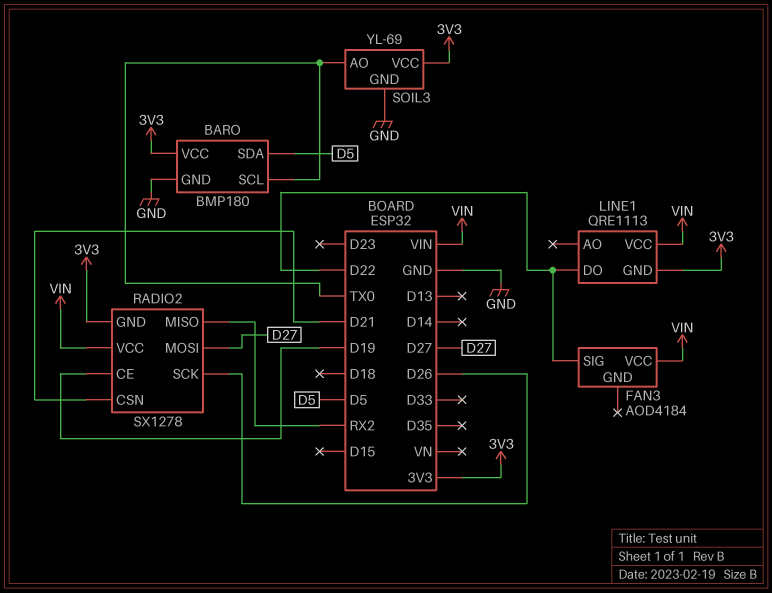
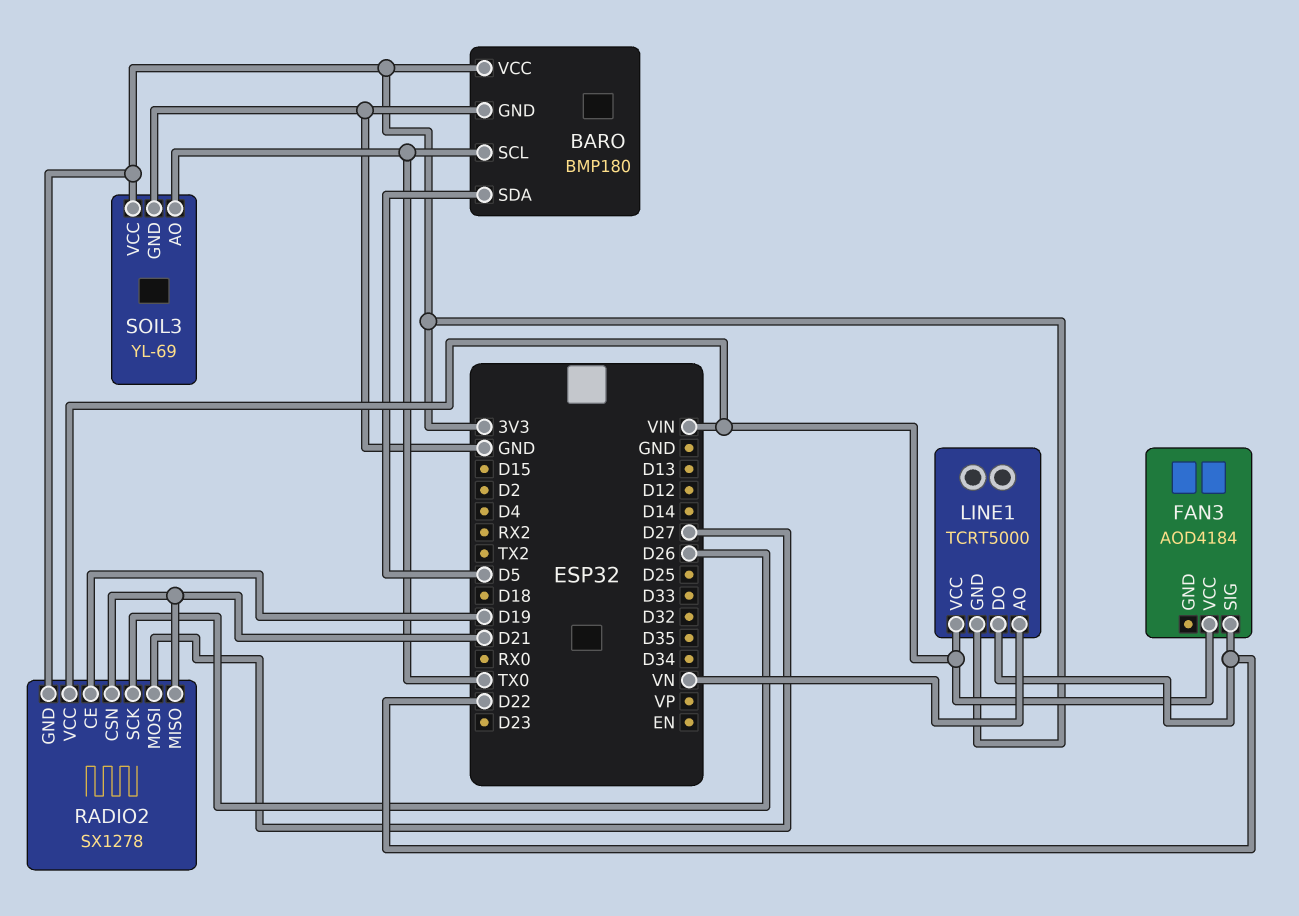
LINE1: QRE1113 -> TCRT5000
LINE1 pin AO: none -> VN
RADIO2 pin MISO: RX2 -> D21

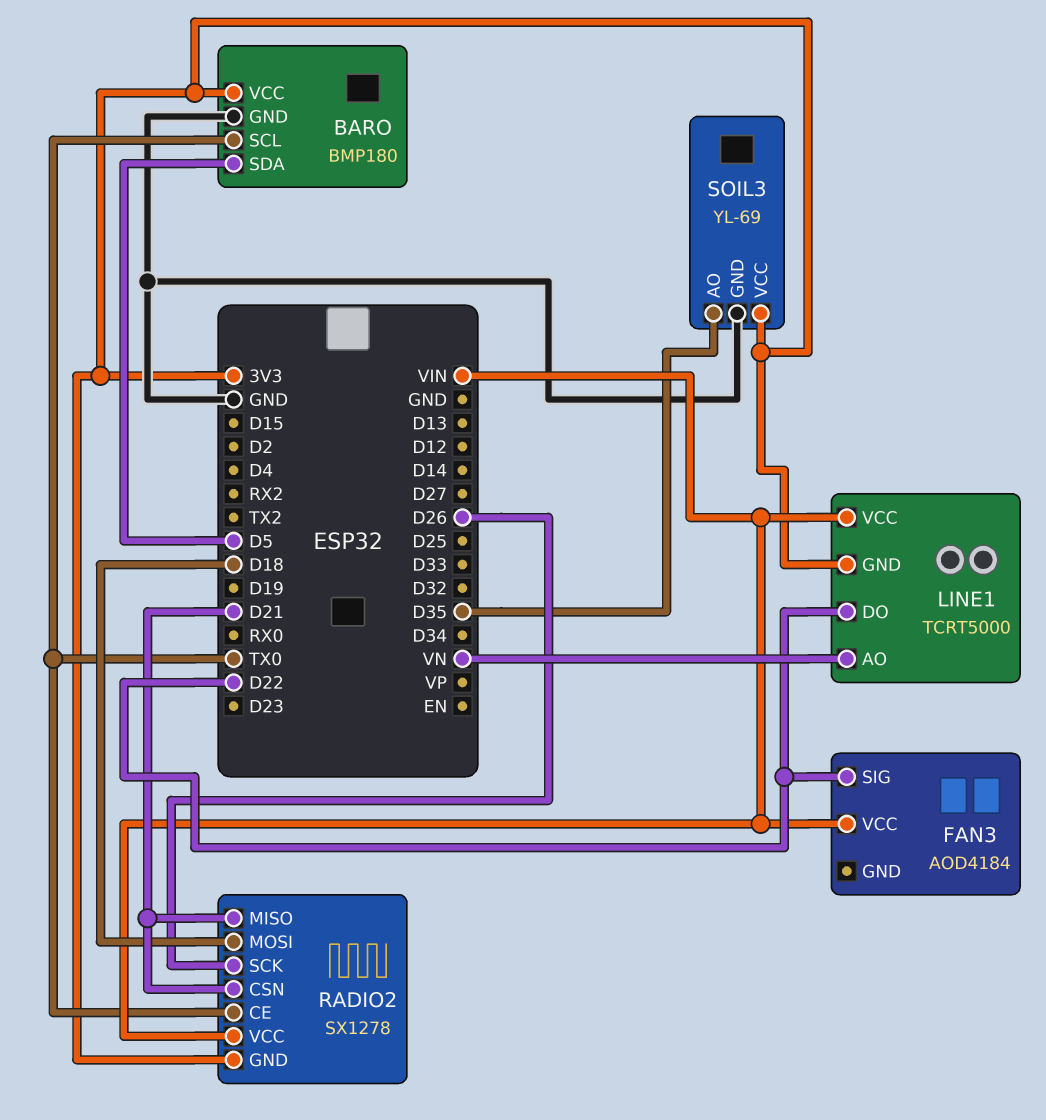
RADIO2 pin CE: D19 -> TX0
RADIO2 pin MOSI: D27 -> D18
SOIL3 pin AO: TX0 -> D35

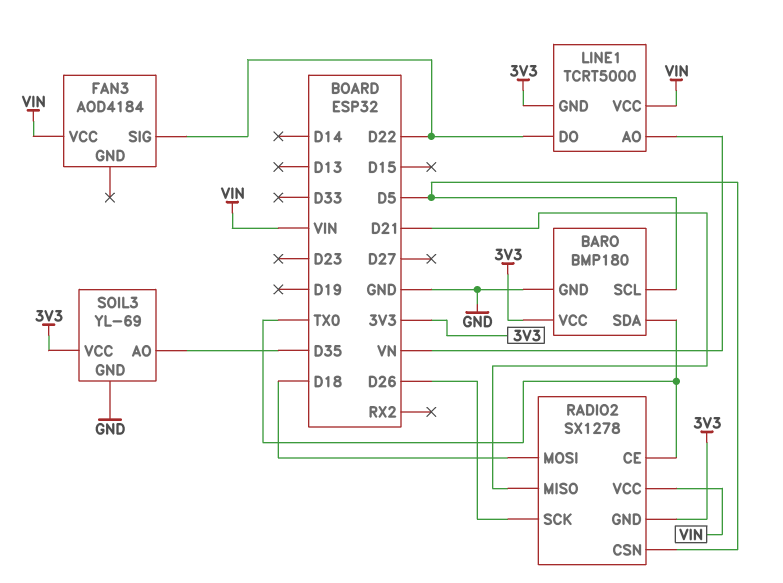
BARO pin SCL: TX0 -> D5
BARO pin SDA: D5 -> TX0
RADIO2 pin CSN: D21 -> D5

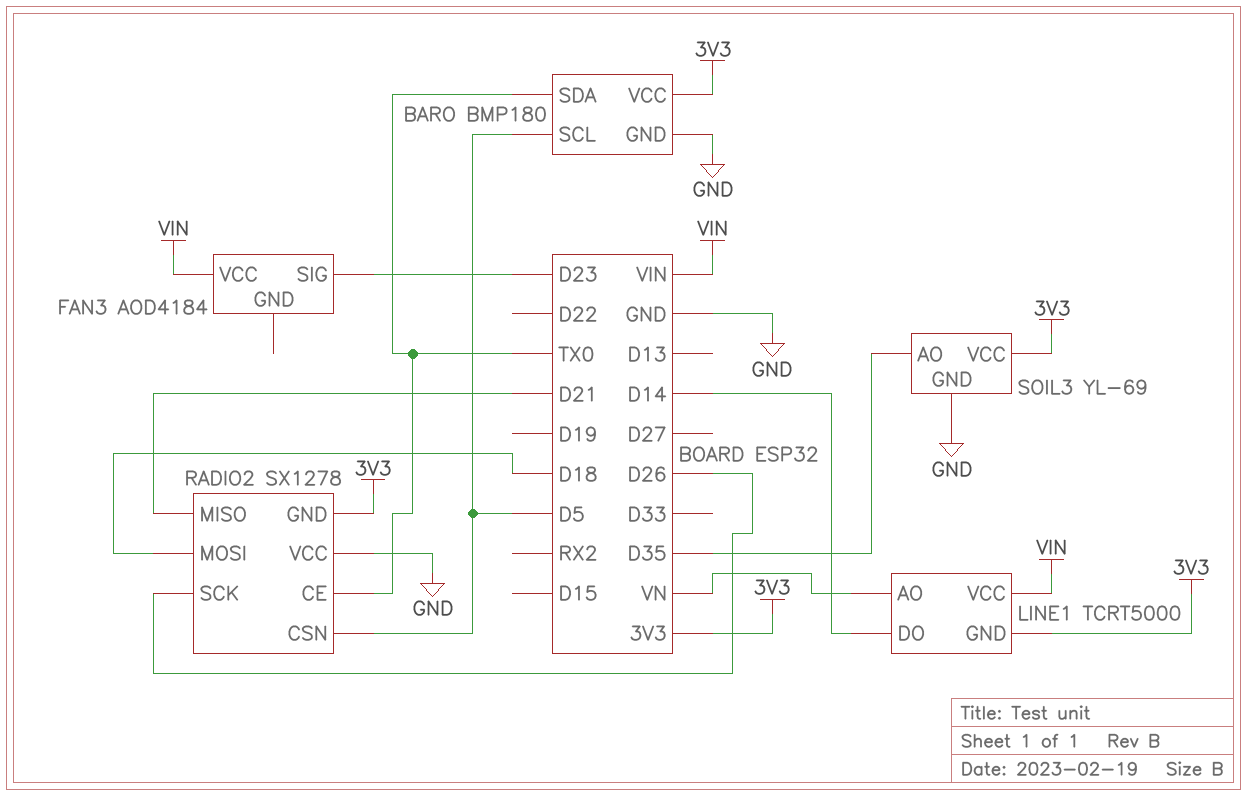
FAN3 pin SIG: D22 -> D23
LINE1 pin DO: D22 -> D14
RADIO2 pin VCC: VIN -> GND

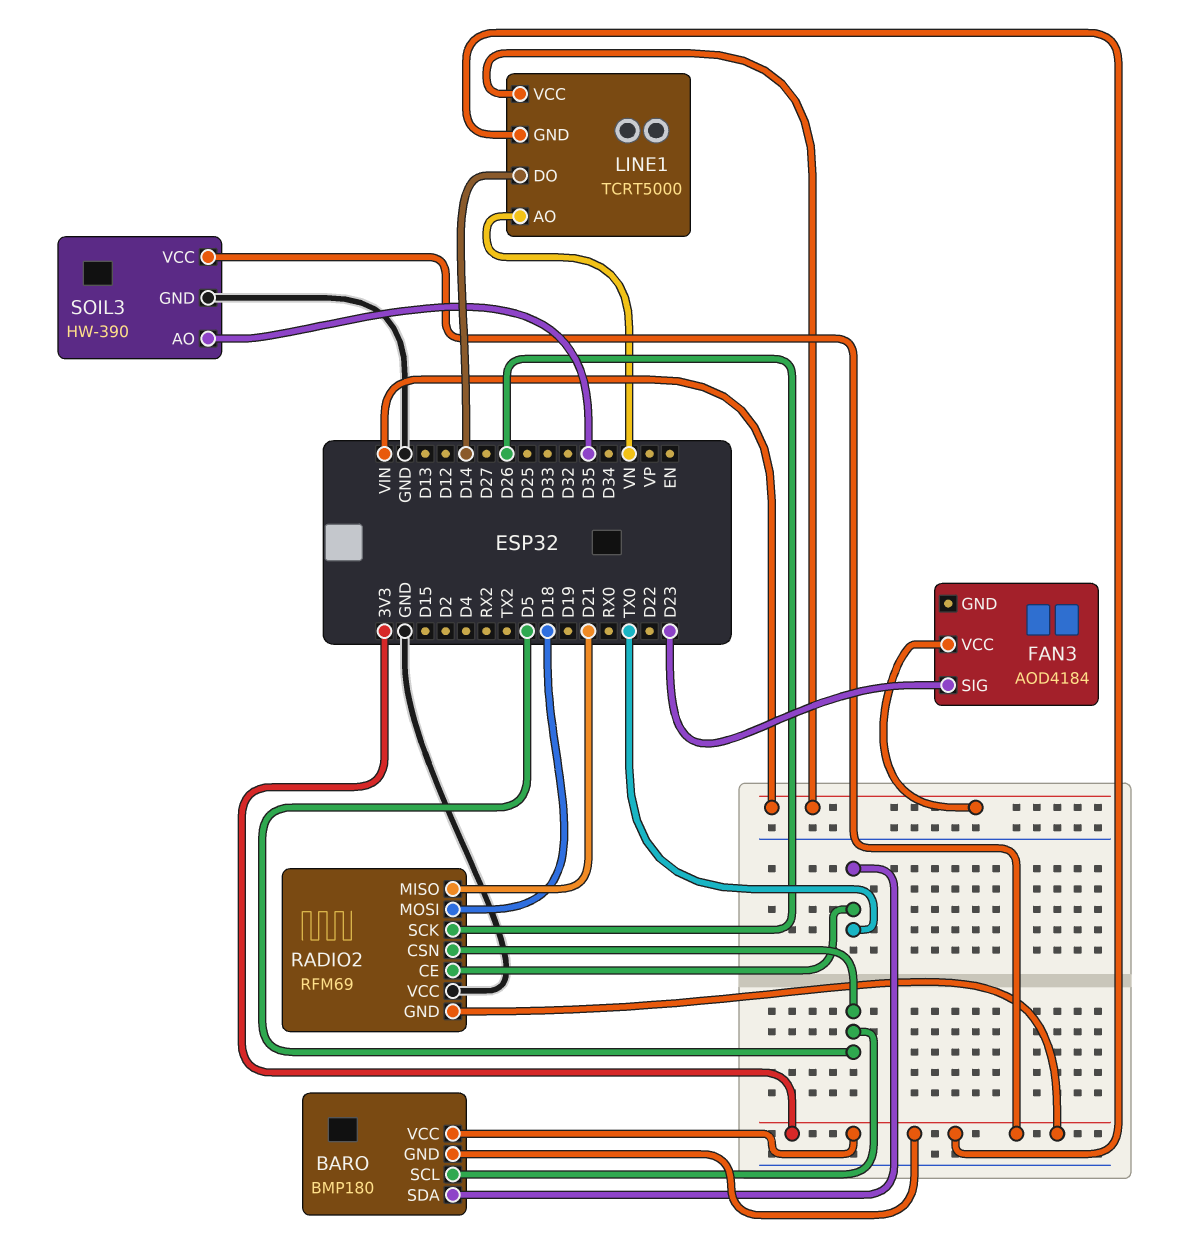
BARO pin GND: GND -> 3V3
RADIO2: SX1278 -> RFM69
SOIL3: YL-69 -> HW-390

